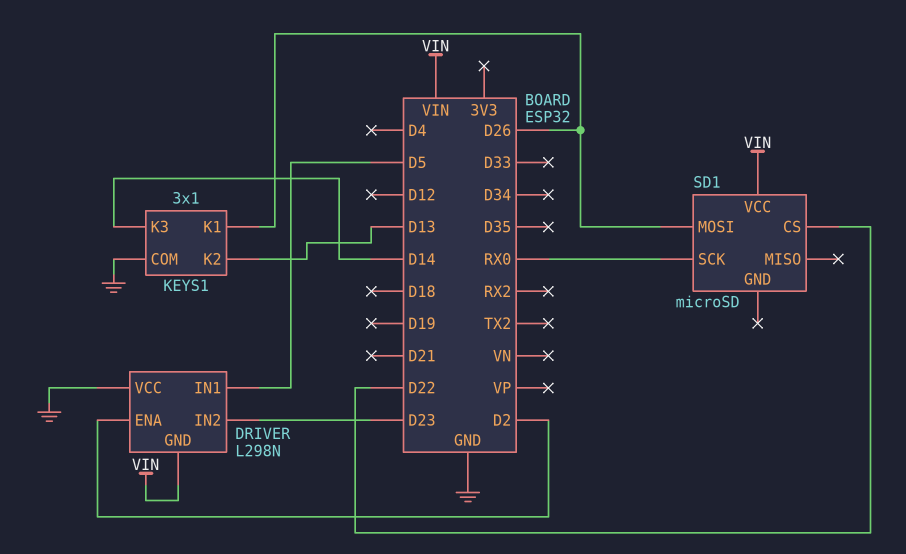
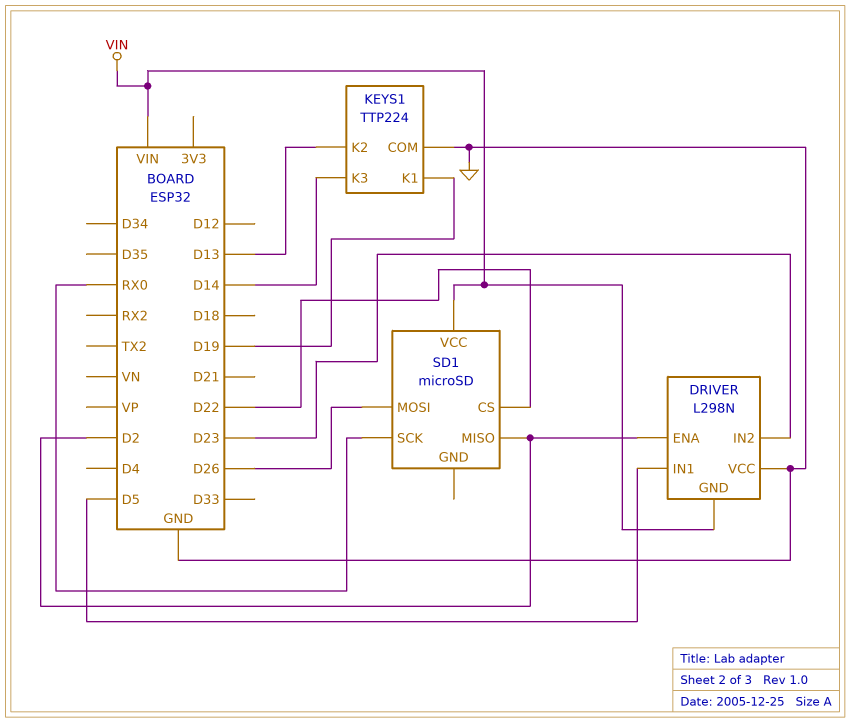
KEYS1: 3x1 -> TTP224
KEYS1 pin K1: D26 -> D19
SD1 pin MISO: none -> D2

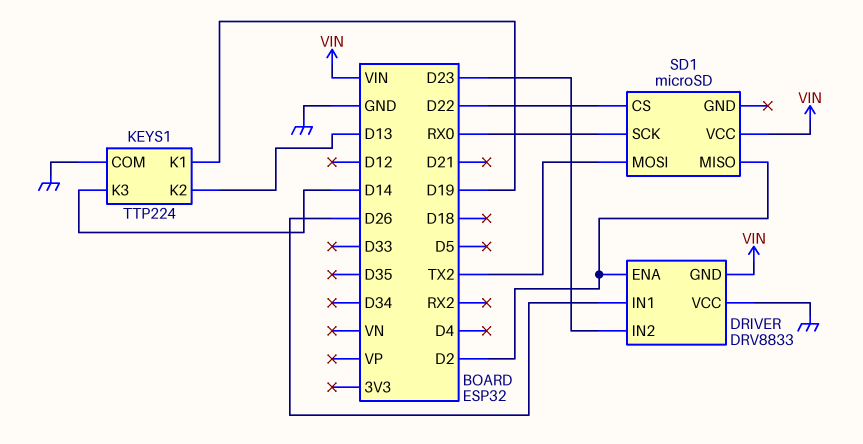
DRIVER: L298N -> DRV8833
DRIVER pin IN1: D5 -> D26
SD1 pin MOSI: D26 -> TX2

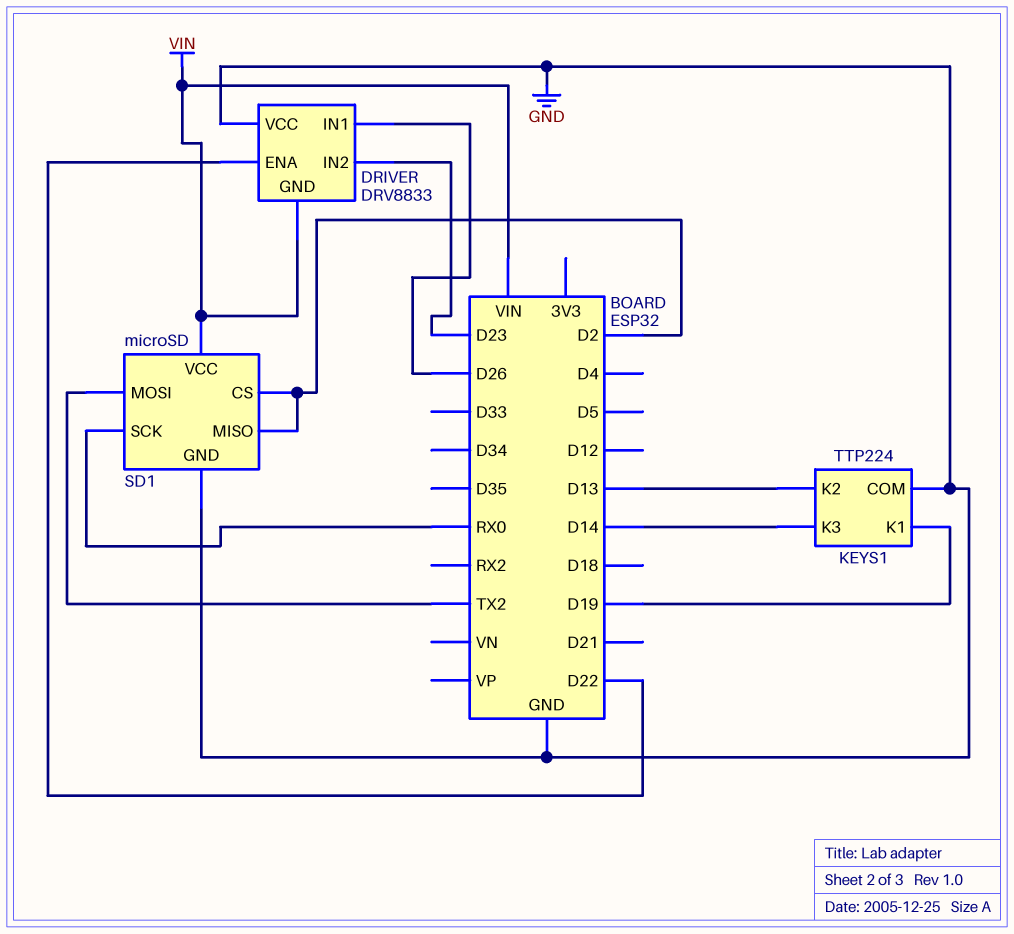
DRIVER pin ENA: D2 -> D22
SD1 pin CS: D22 -> D2
SD1 pin GND: none -> GND

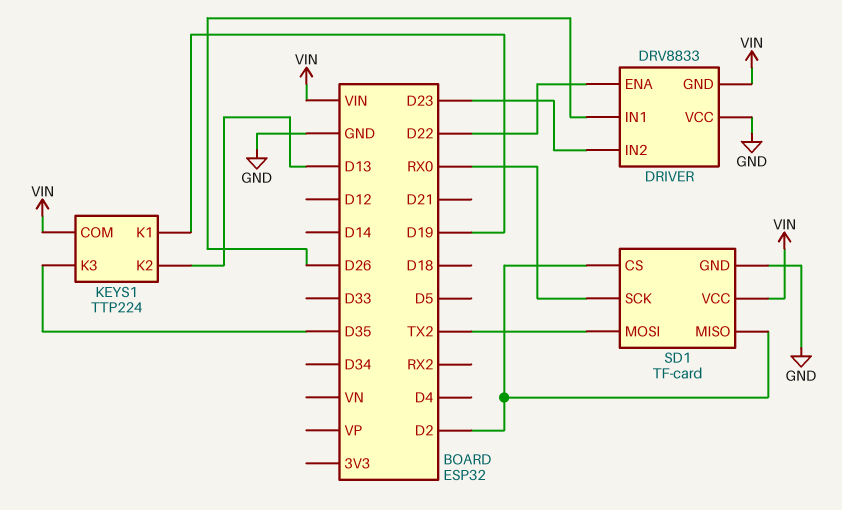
KEYS1 pin COM: GND -> VIN
KEYS1 pin K3: D14 -> D35
SD1: microSD -> TF-card

